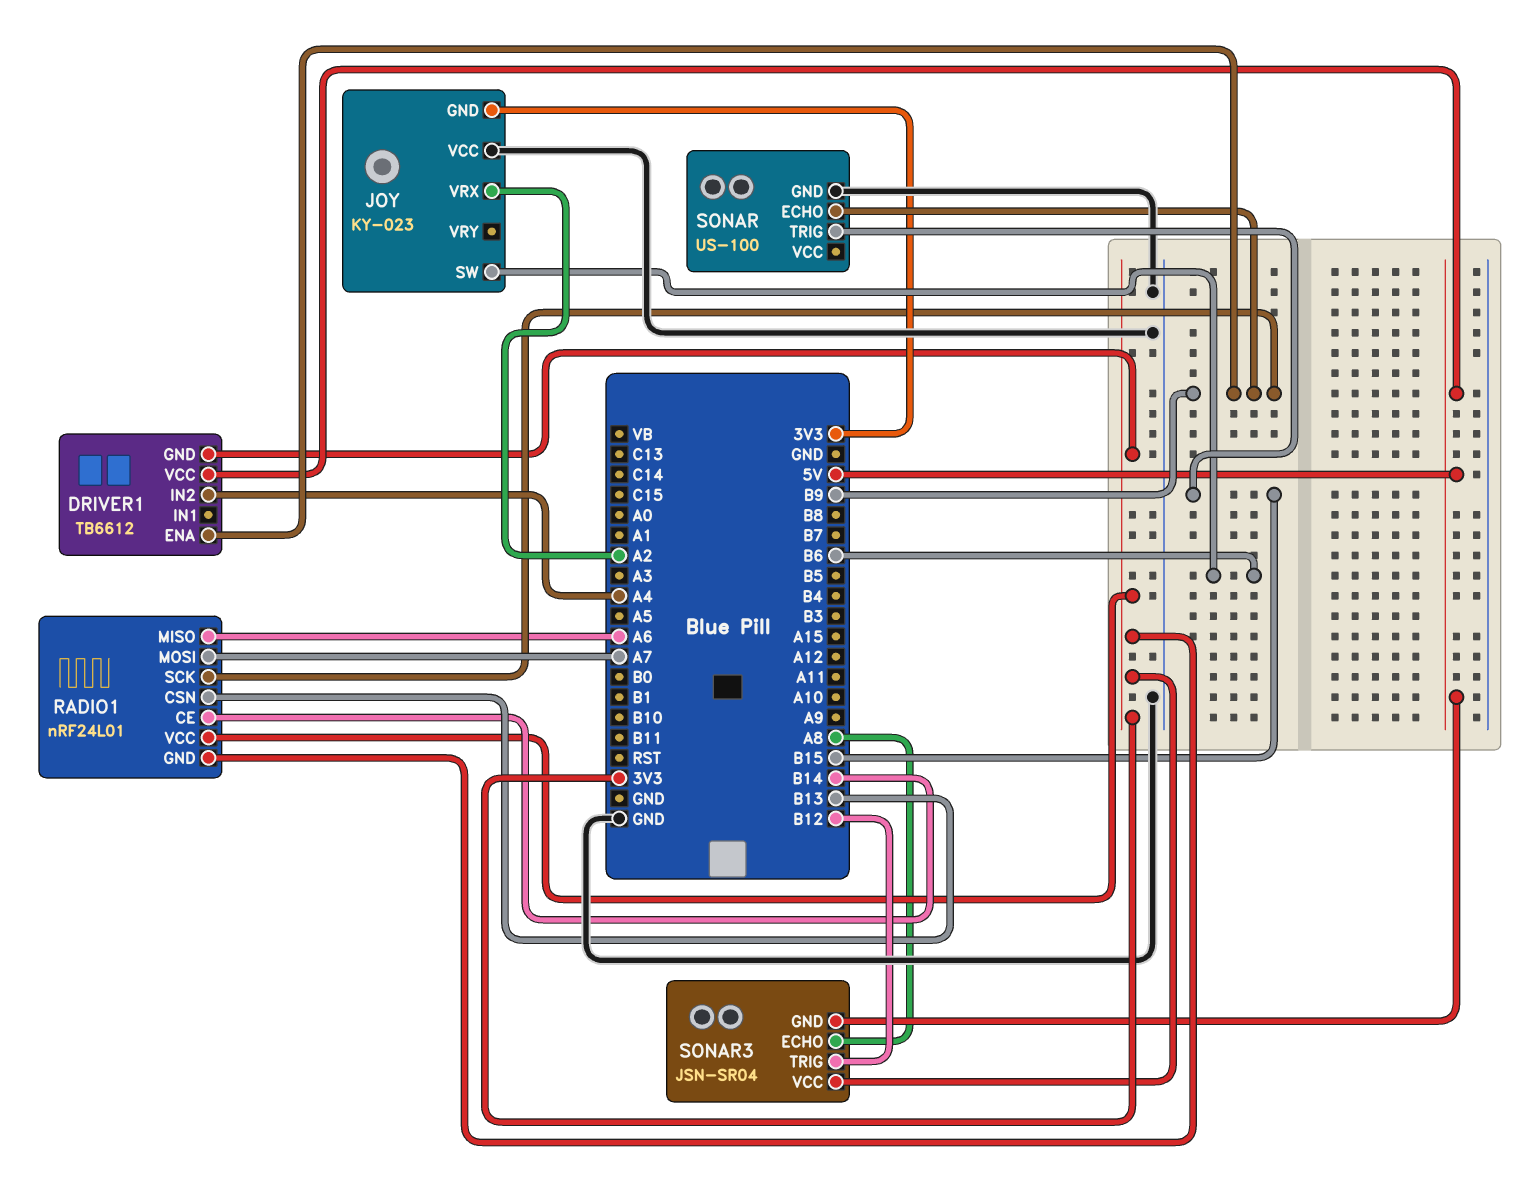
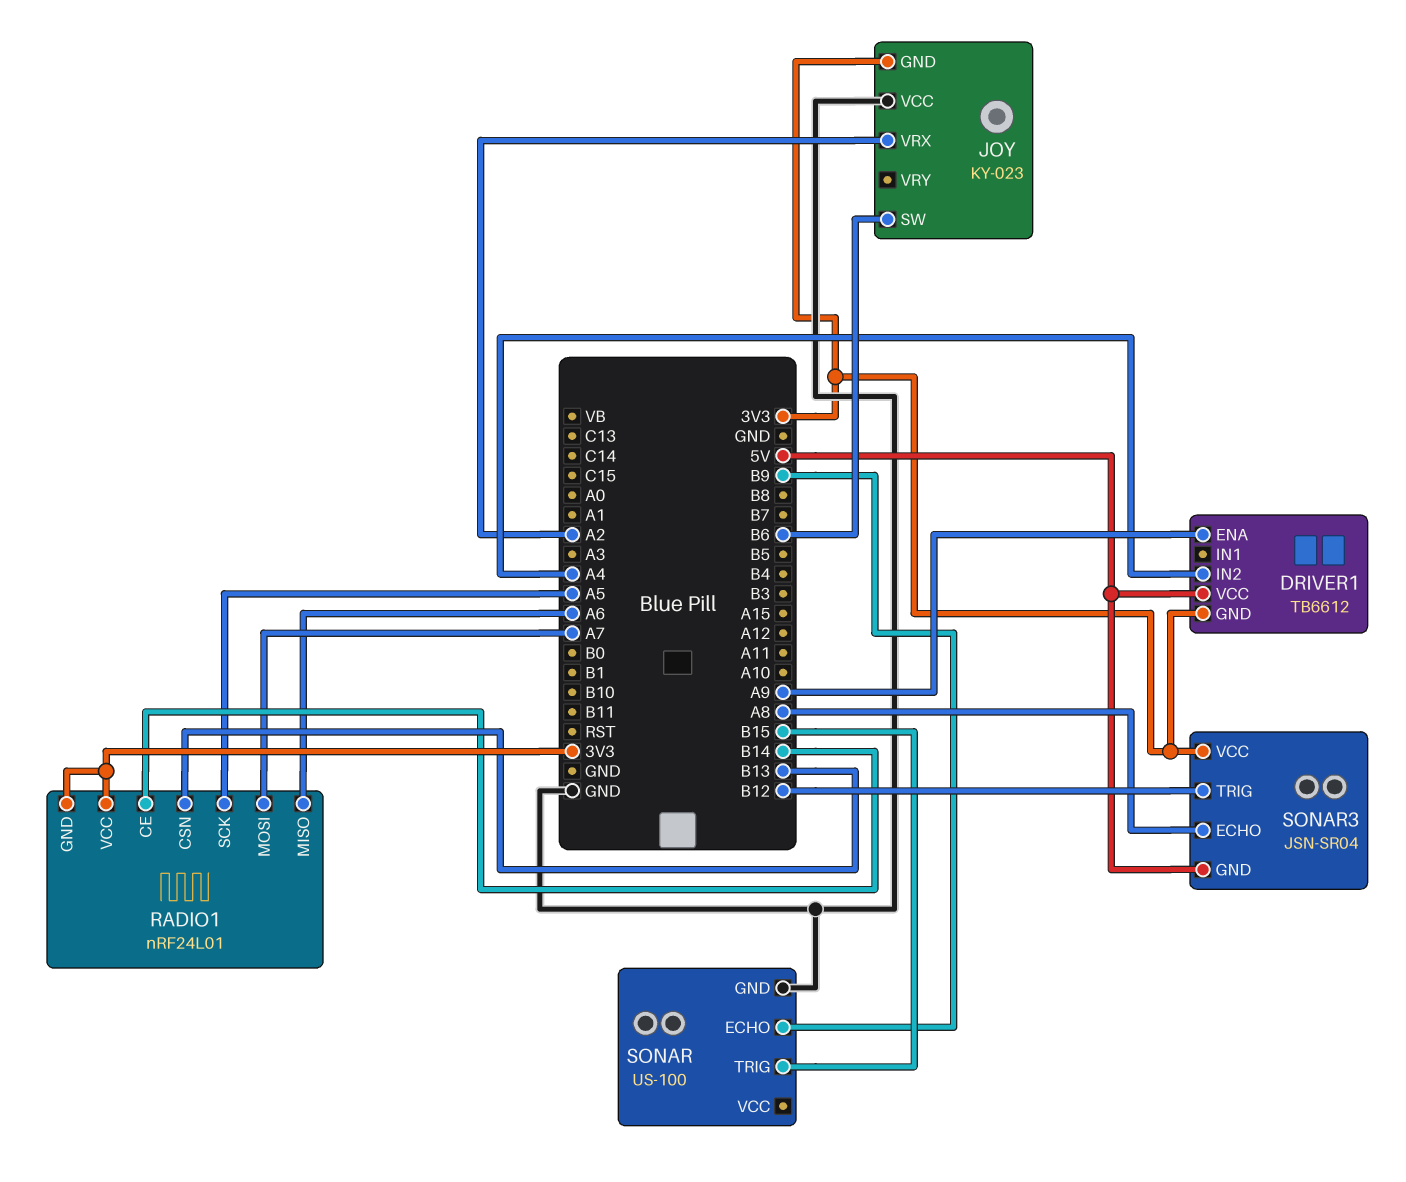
DRIVER1 pin ENA: B9 -> A9
RADIO1 pin SCK: B9 -> A5

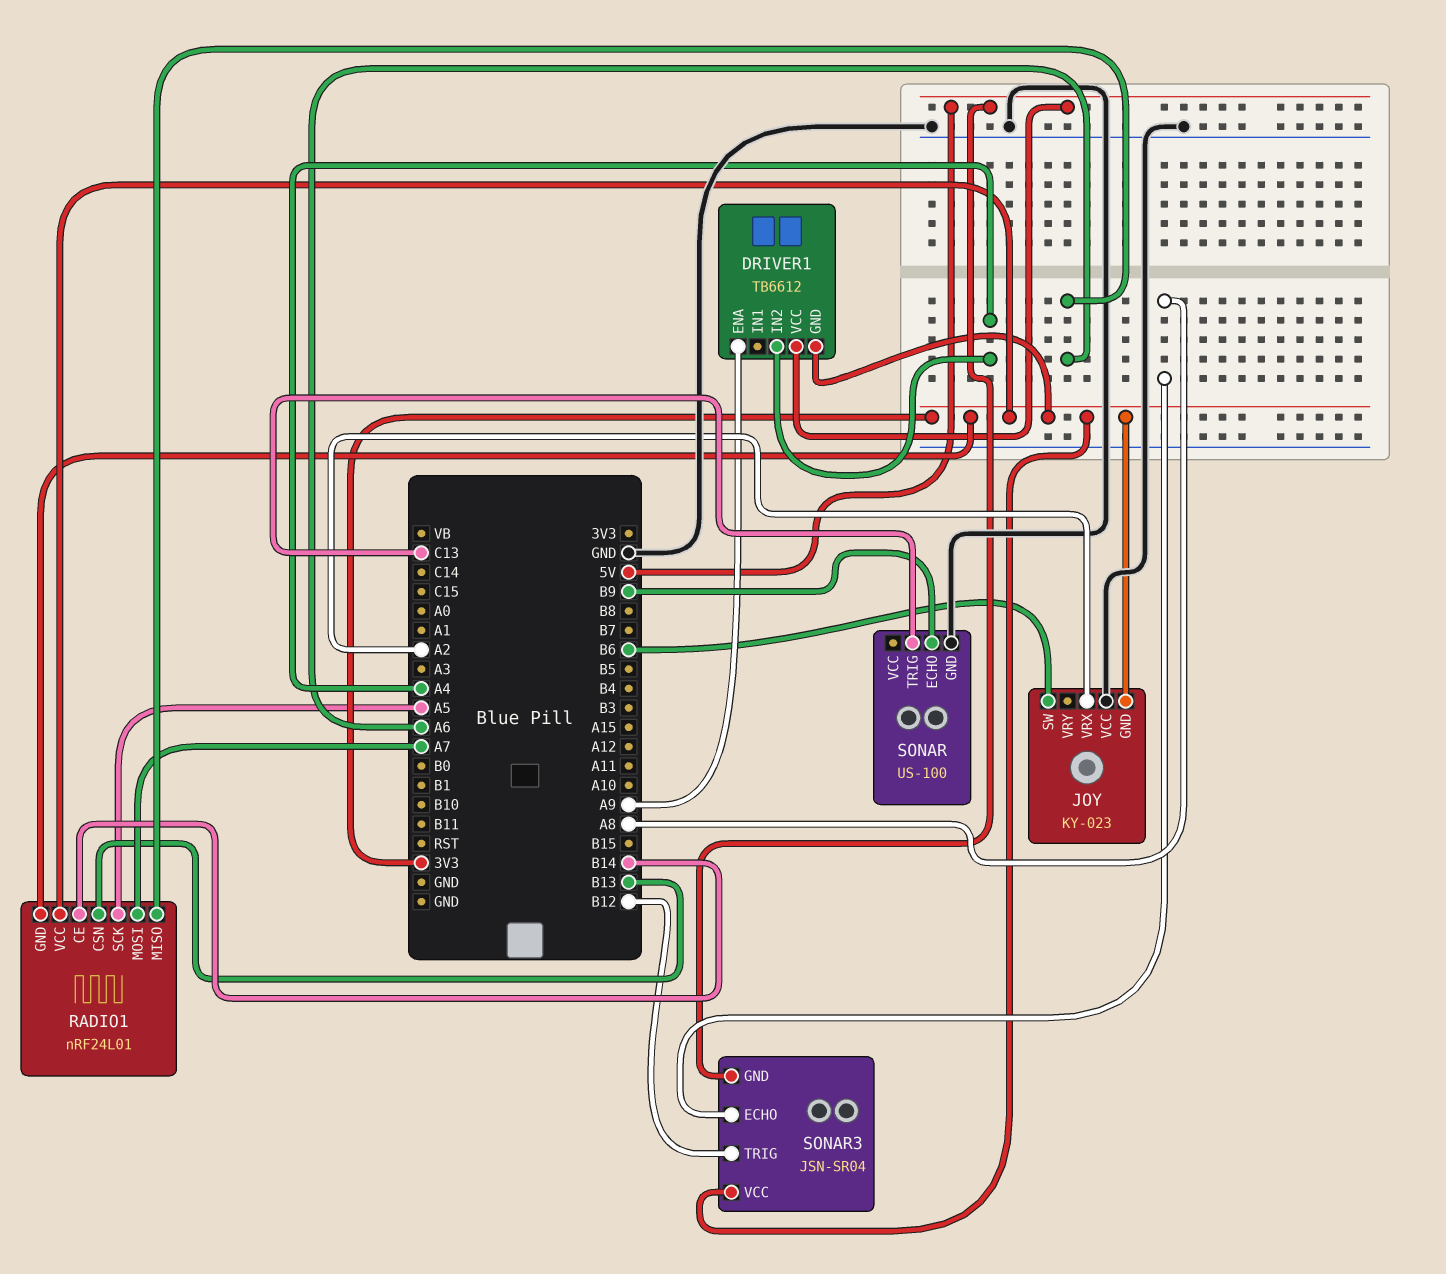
SONAR pin TRIG: B15 -> C13

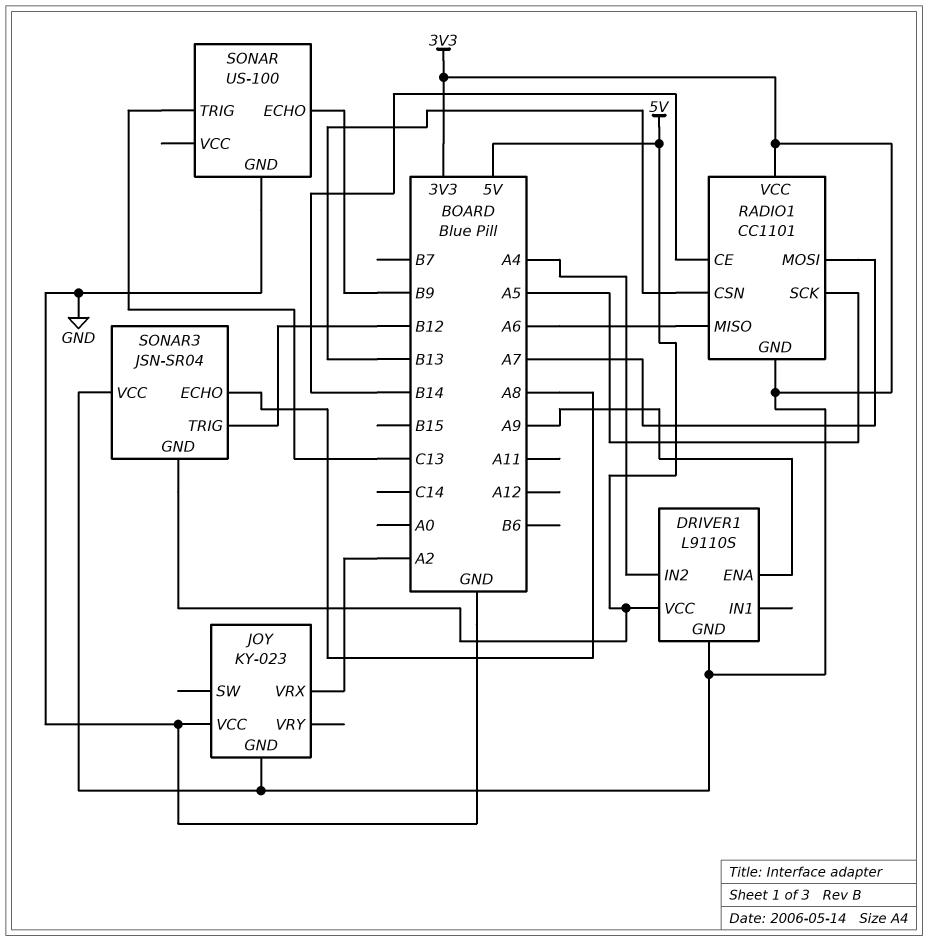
DRIVER1: TB6612 -> L9110S
JOY pin SW: B6 -> none
RADIO1: nRF24L01 -> CC1101

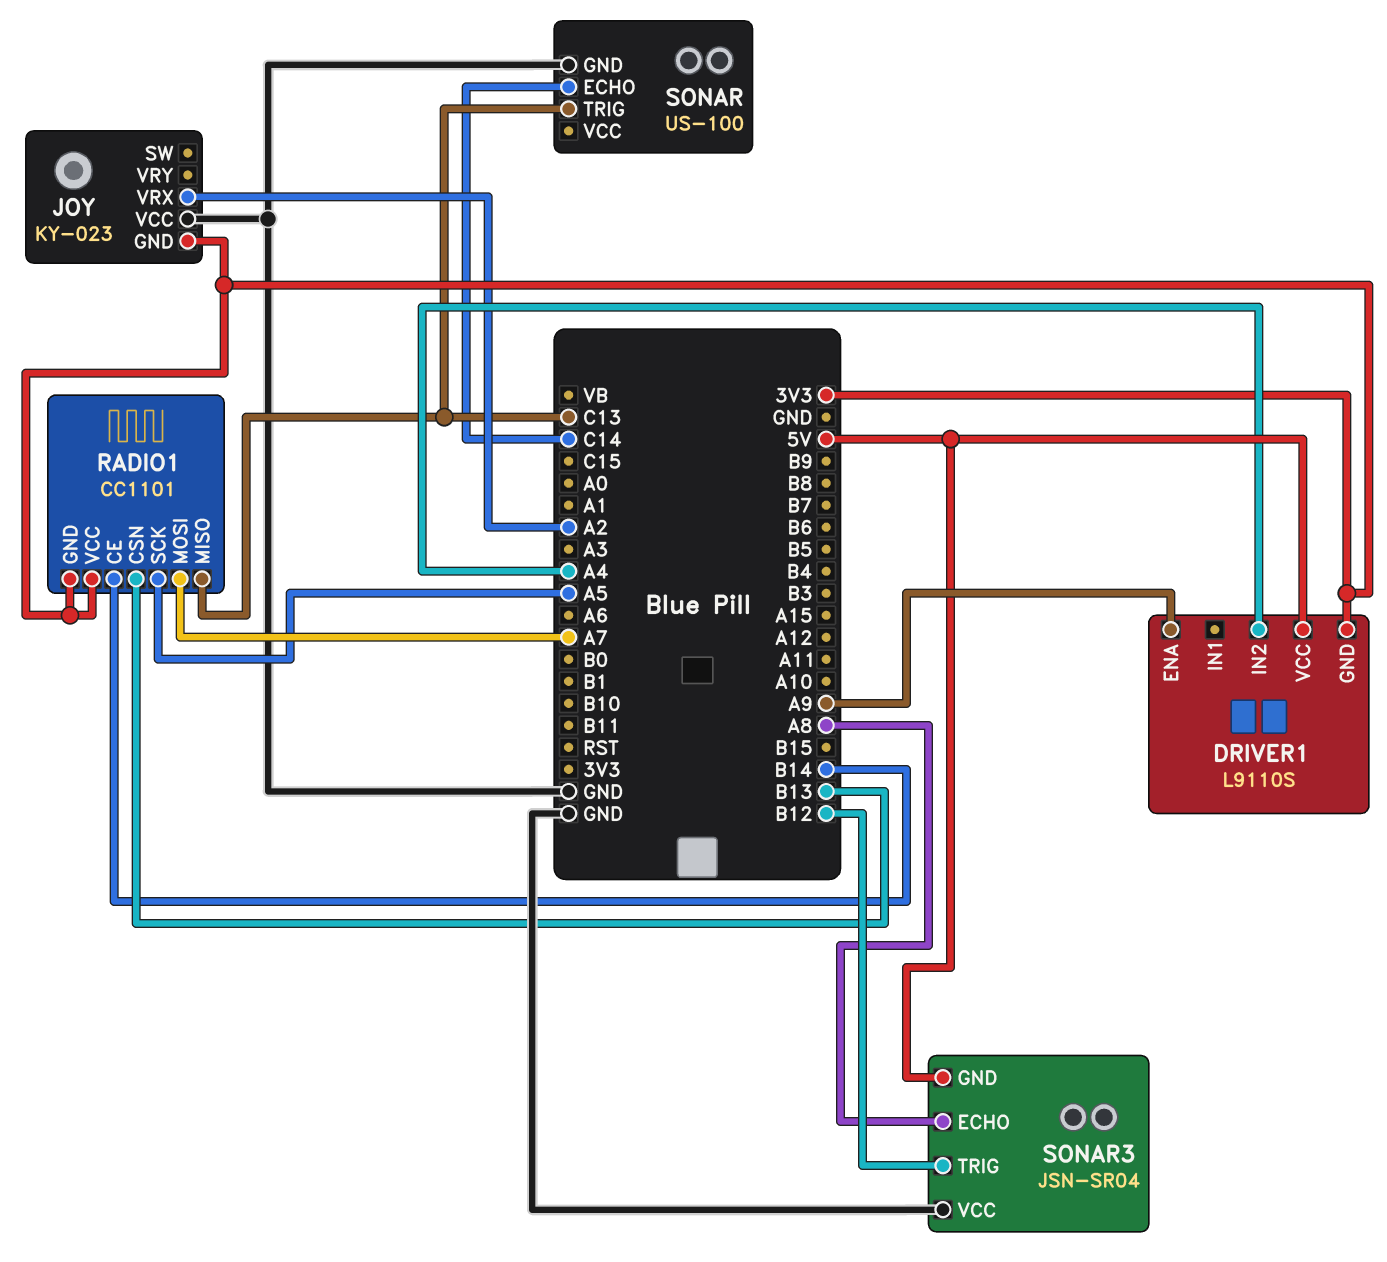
RADIO1 pin MISO: A6 -> C13
SONAR pin ECHO: B9 -> C14
SONAR3 pin VCC: 3V3 -> GND

